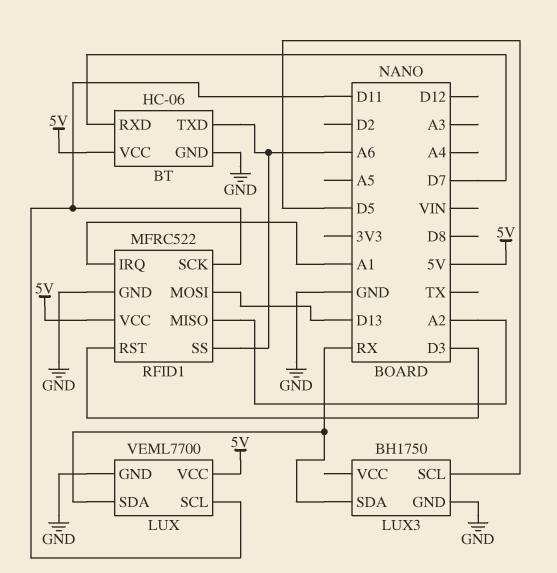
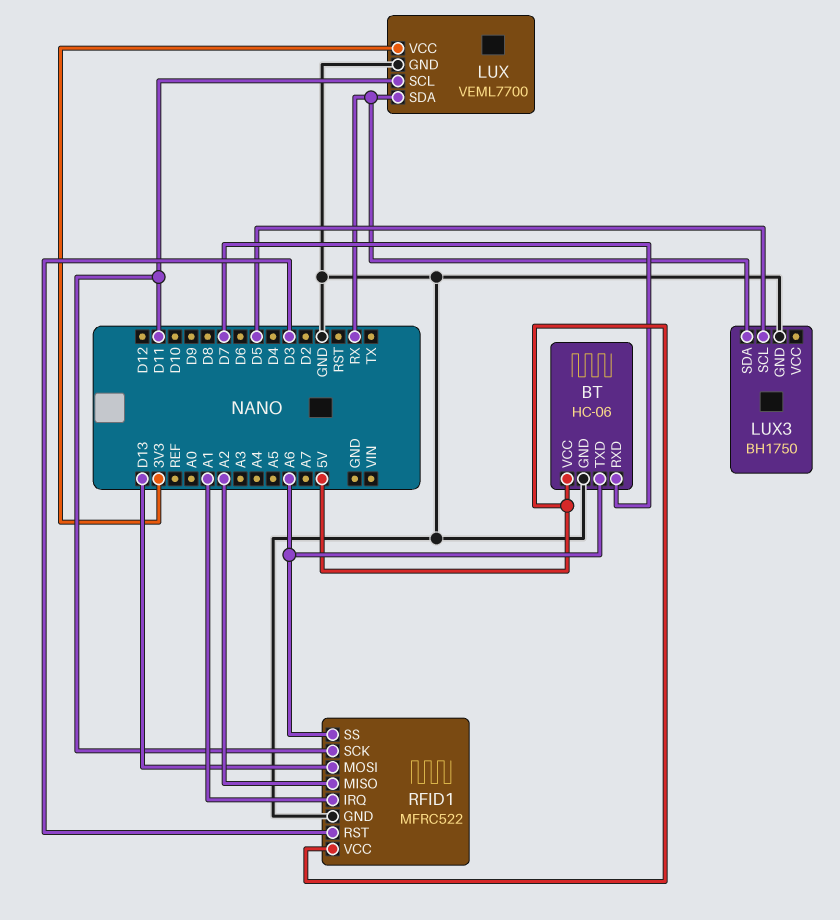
LUX pin VCC: 5V -> 3V3

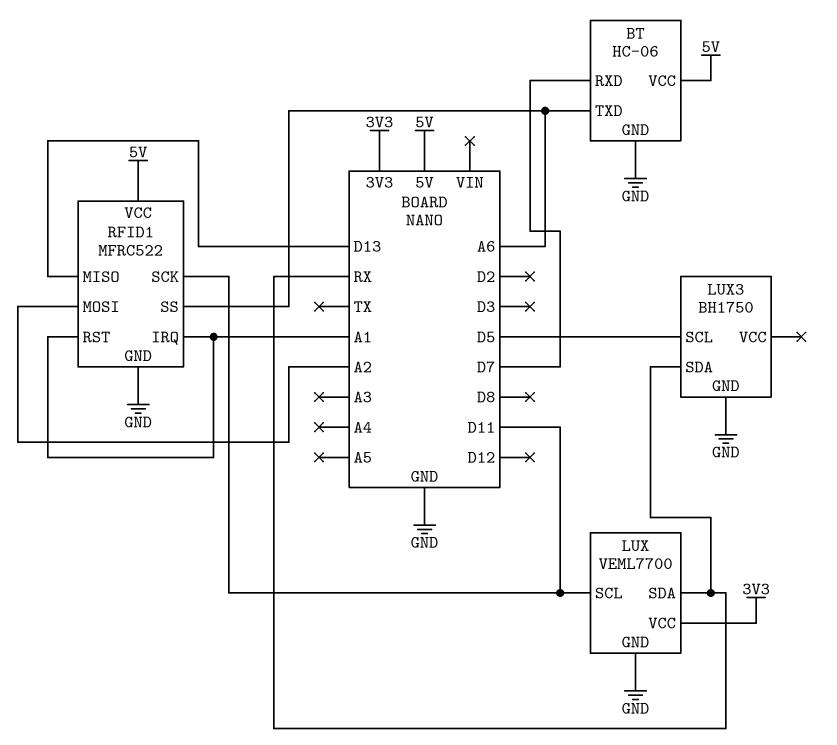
RFID1 pin MISO: A2 -> D13
RFID1 pin MOSI: D13 -> A2
RFID1 pin RST: D3 -> A1

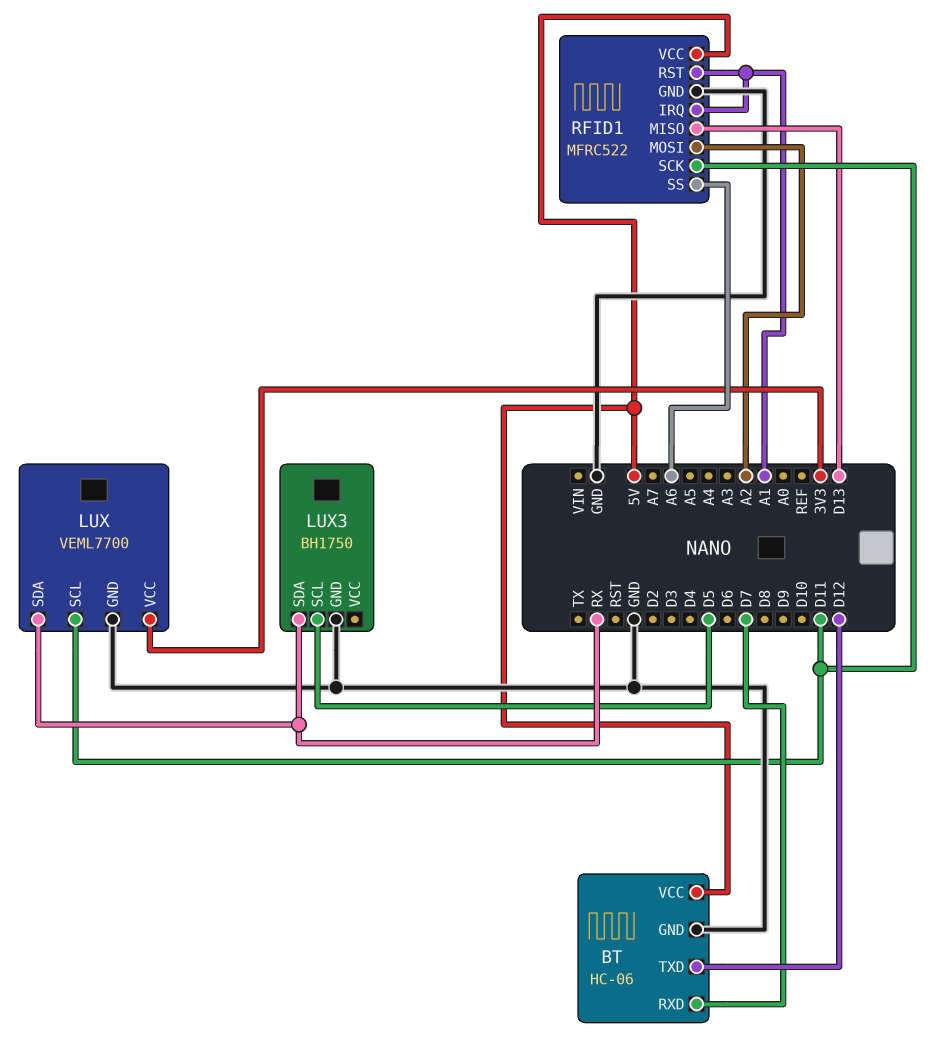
BT pin TXD: A6 -> D12

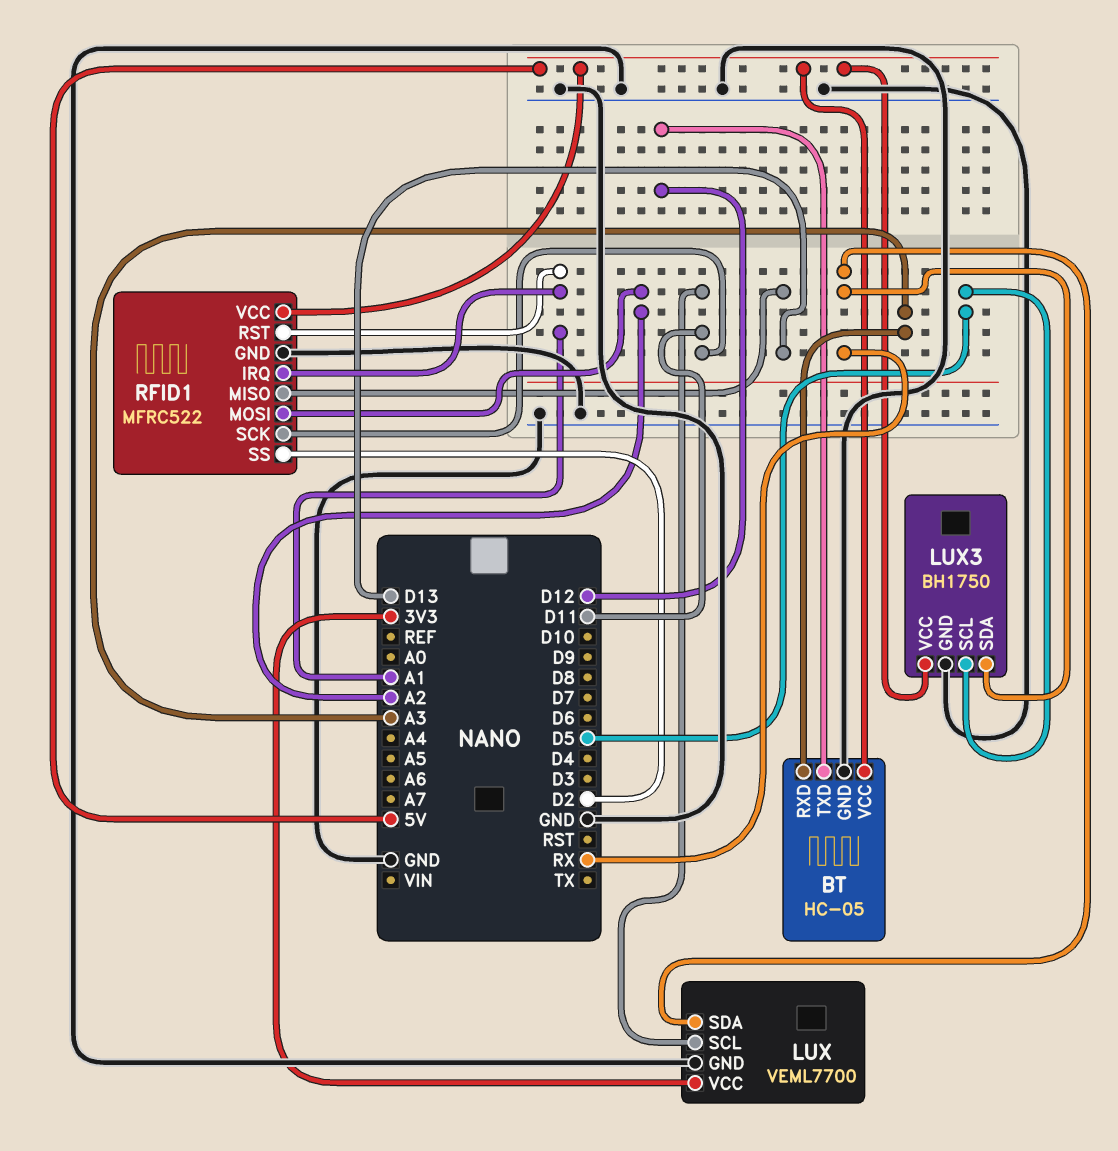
BT: HC-06 -> HC-05
BT pin RXD: D7 -> A3
LUX3 pin VCC: none -> 5V
RFID1 pin SS: A6 -> D2

